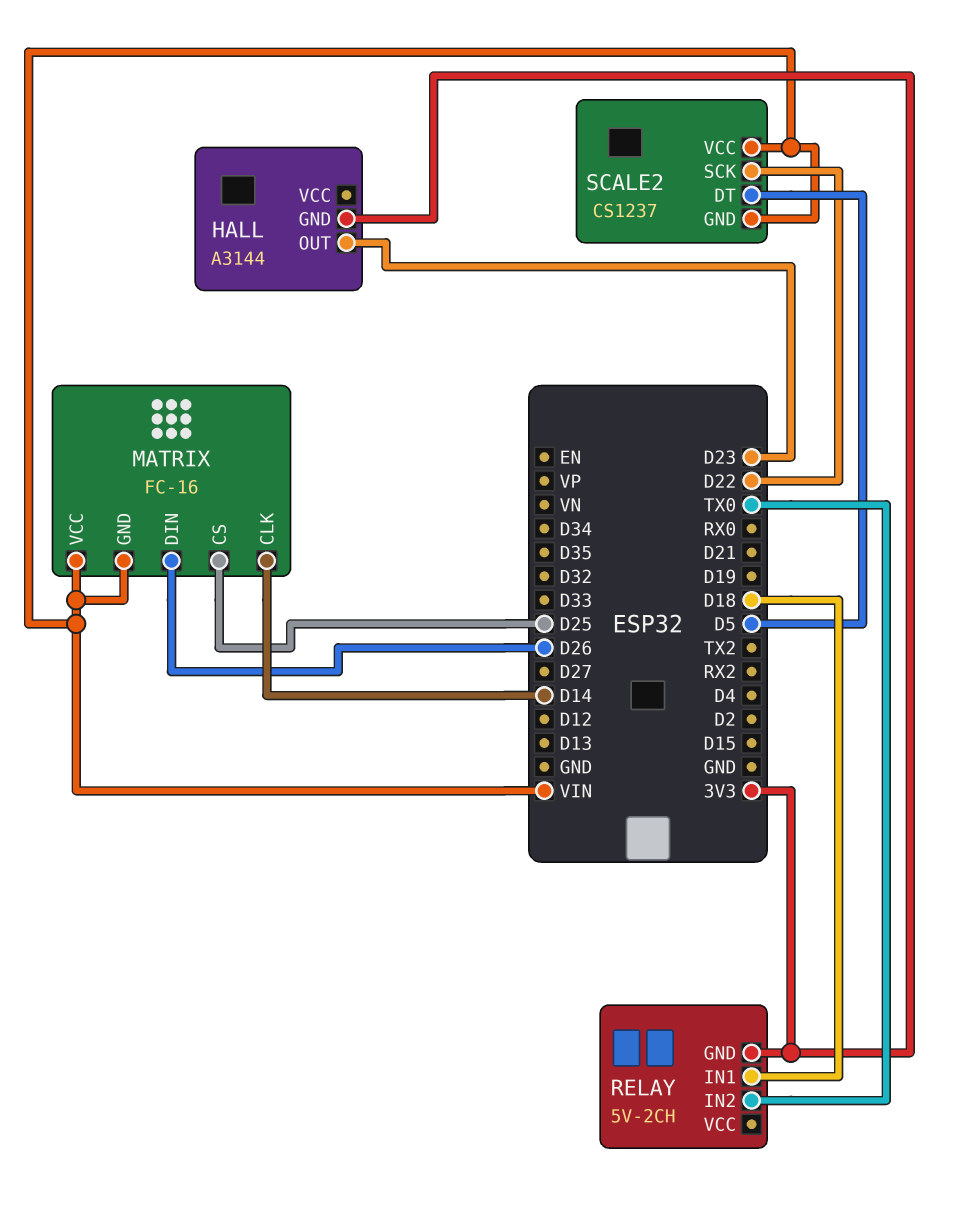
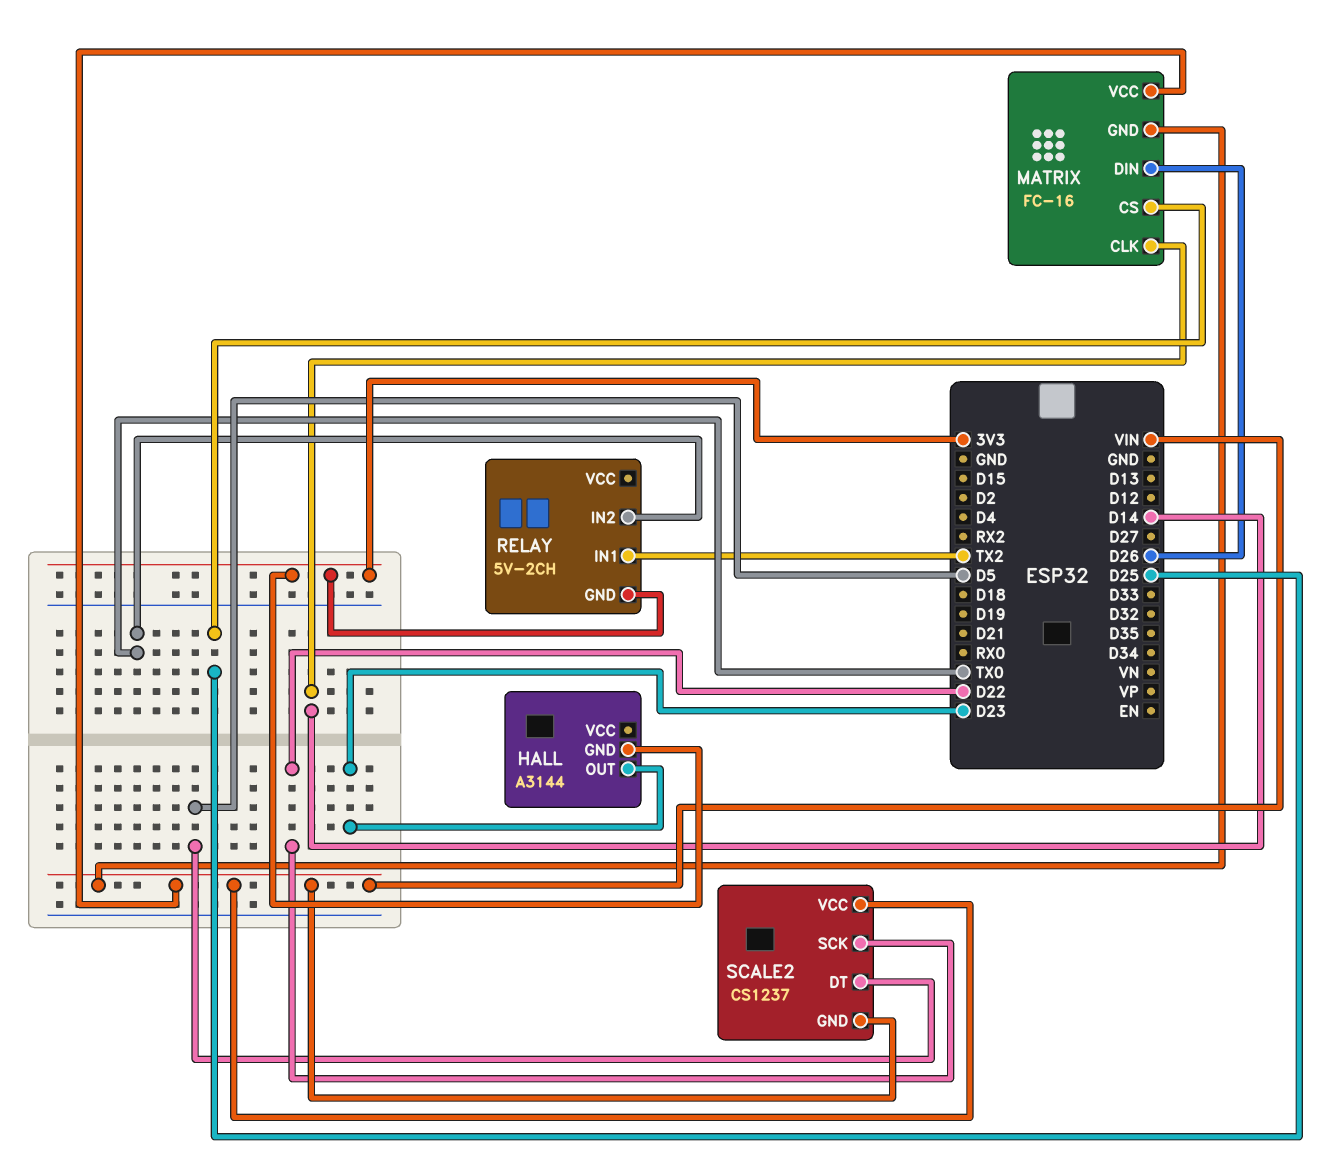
RELAY pin IN1: D18 -> TX2

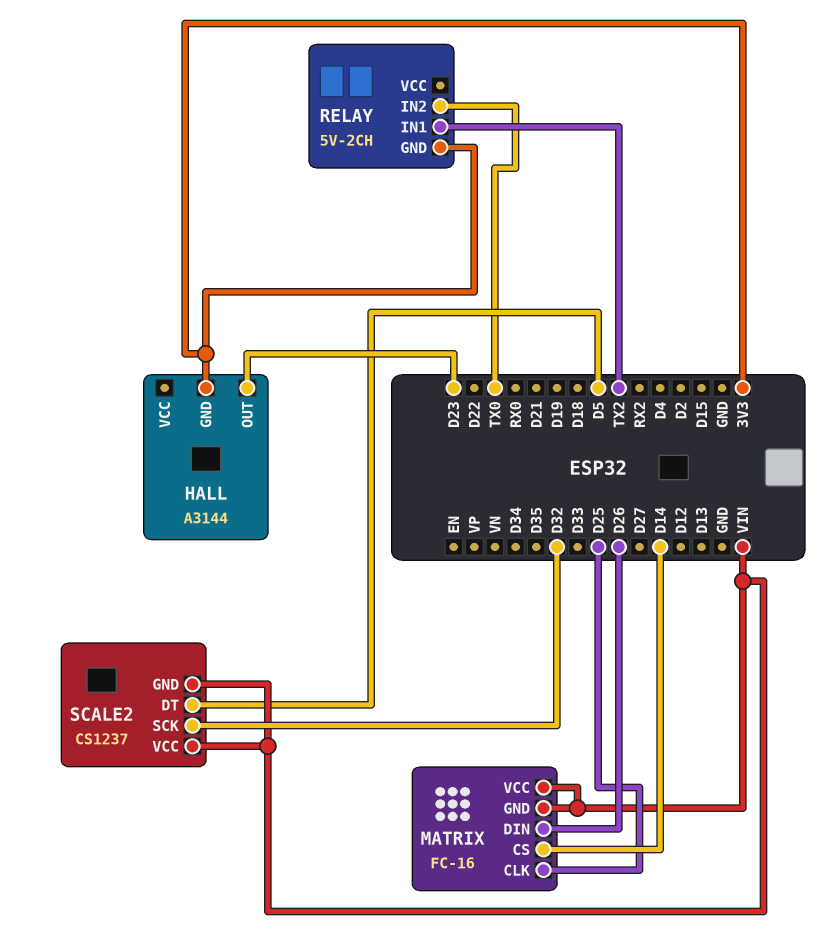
MATRIX pin CLK: D14 -> D25
MATRIX pin CS: D25 -> D14
SCALE2 pin SCK: D22 -> D32

